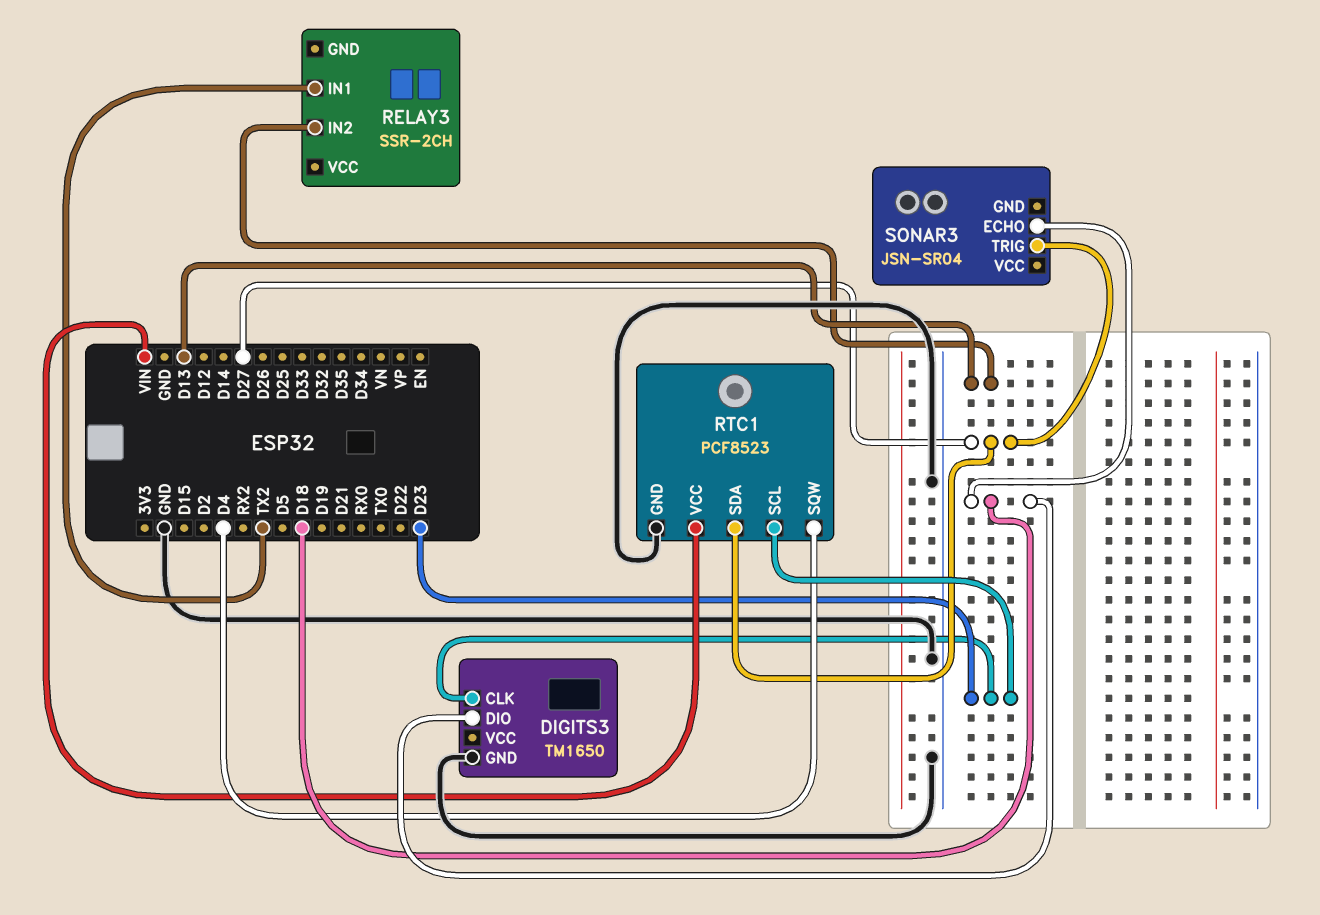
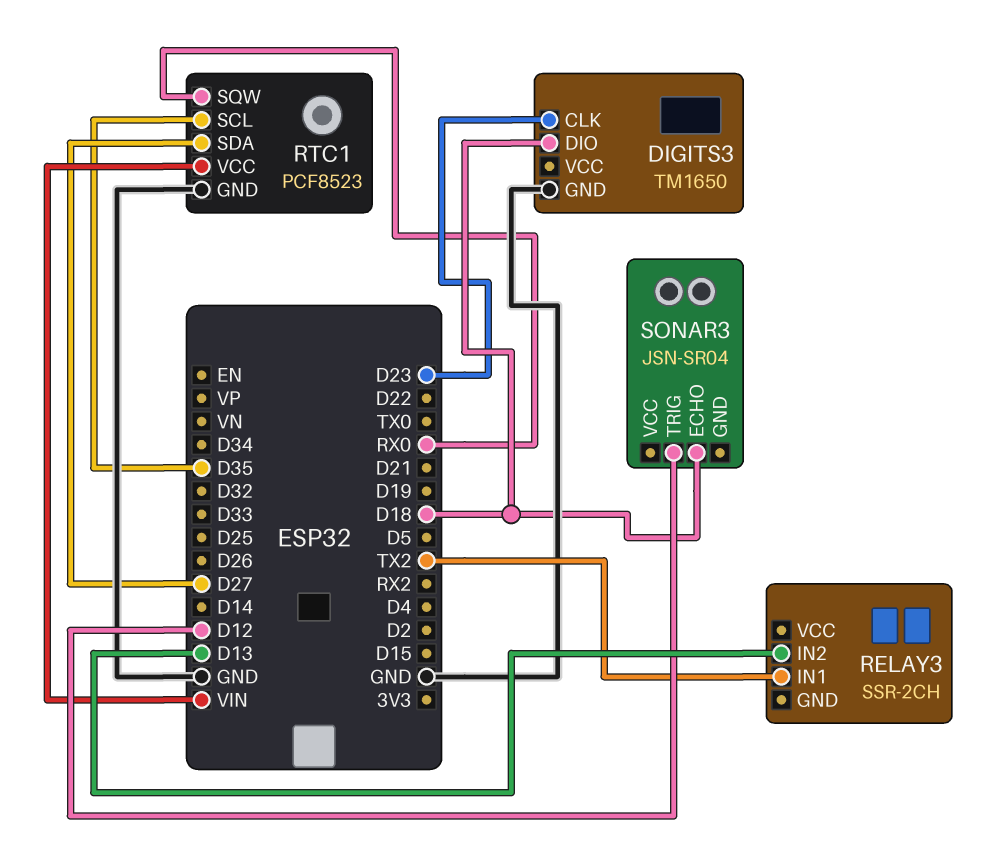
RTC1 pin SCL: D23 -> D35
RTC1 pin SQW: D4 -> RX0
SONAR3 pin TRIG: D27 -> D12

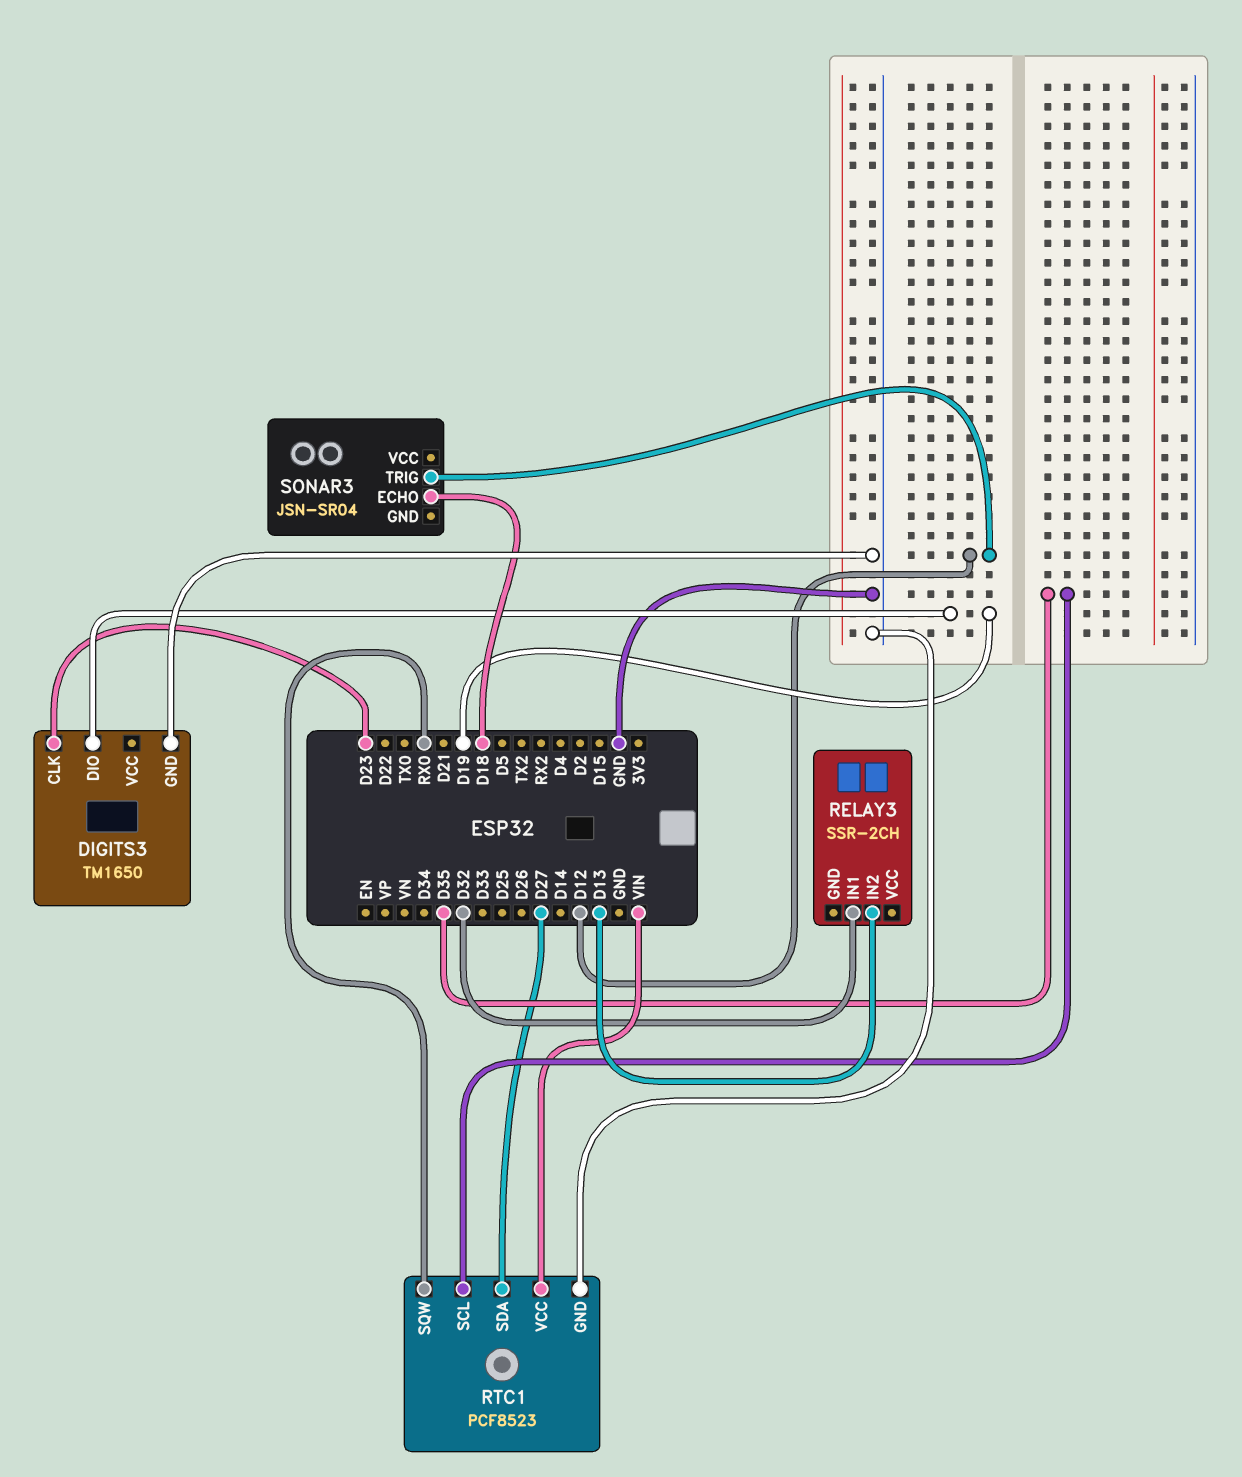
DIGITS3 pin DIO: D18 -> D19
RELAY3 pin IN1: TX2 -> D32

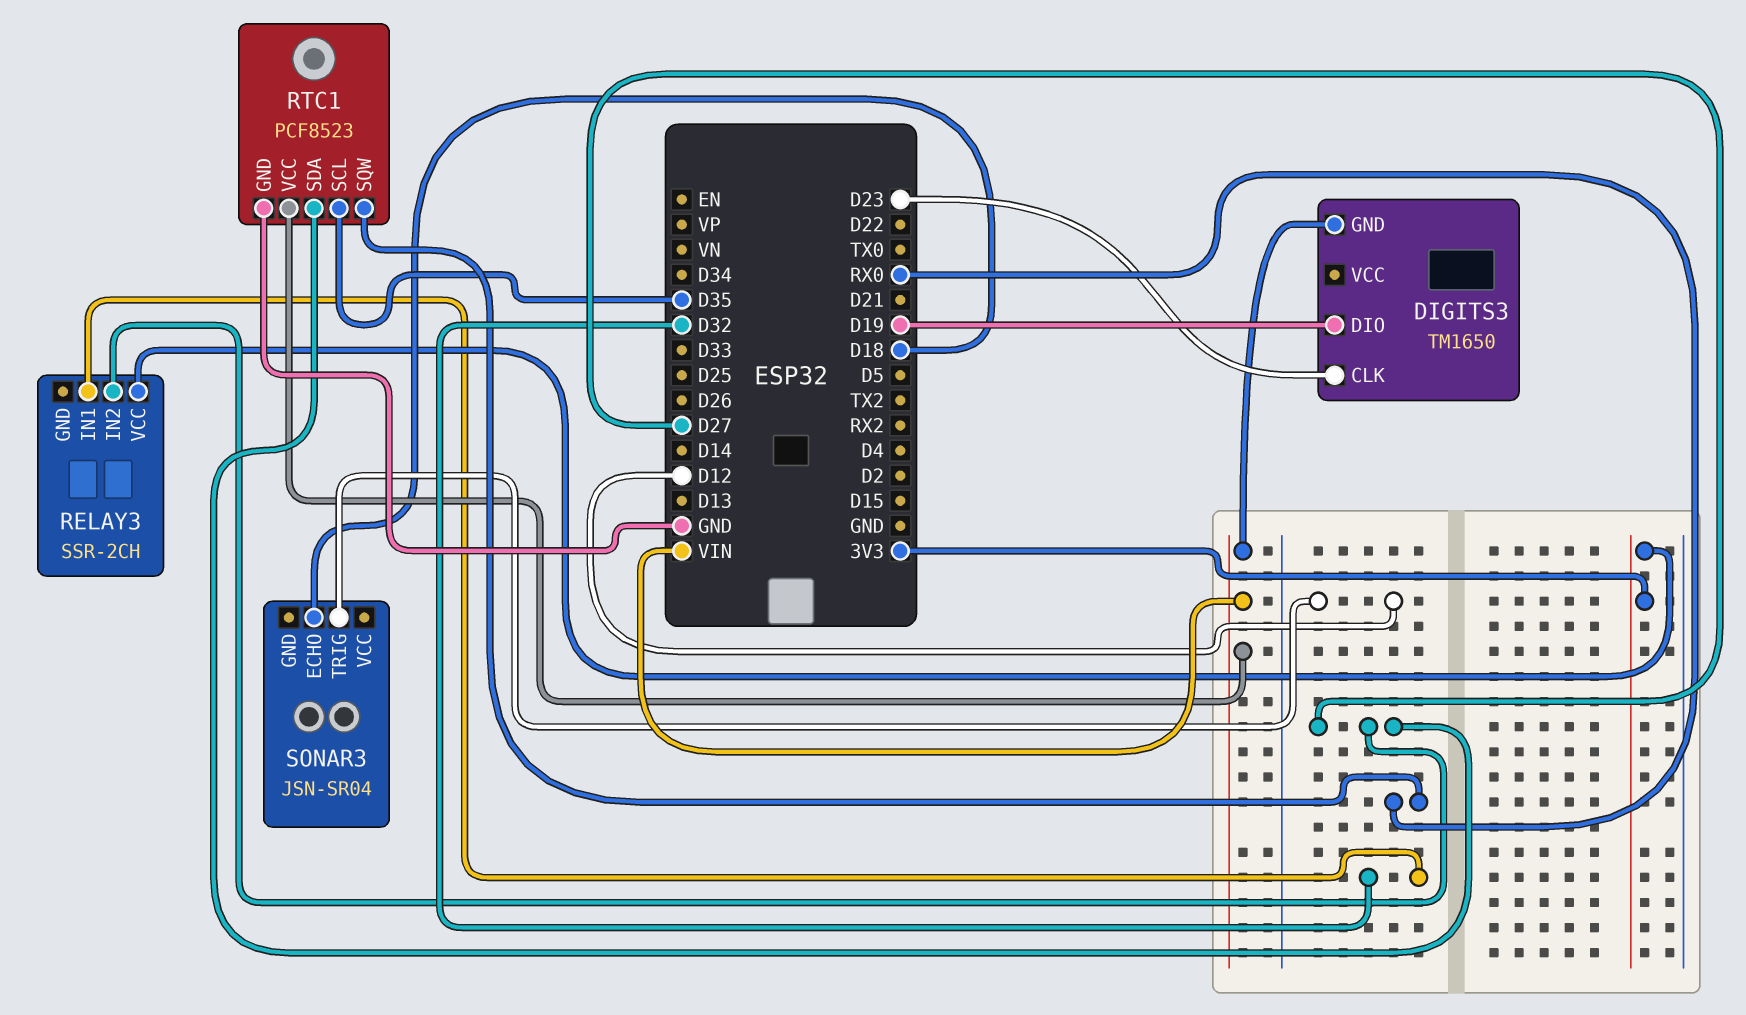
DIGITS3 pin GND: GND -> VIN
RELAY3 pin IN2: D13 -> D27
RELAY3 pin VCC: none -> 3V3

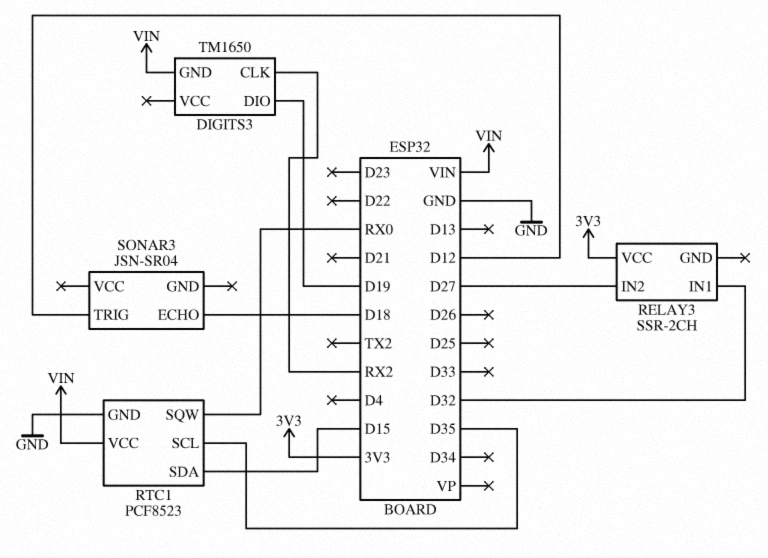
DIGITS3 pin CLK: D23 -> RX2
RTC1 pin SDA: D27 -> D15

